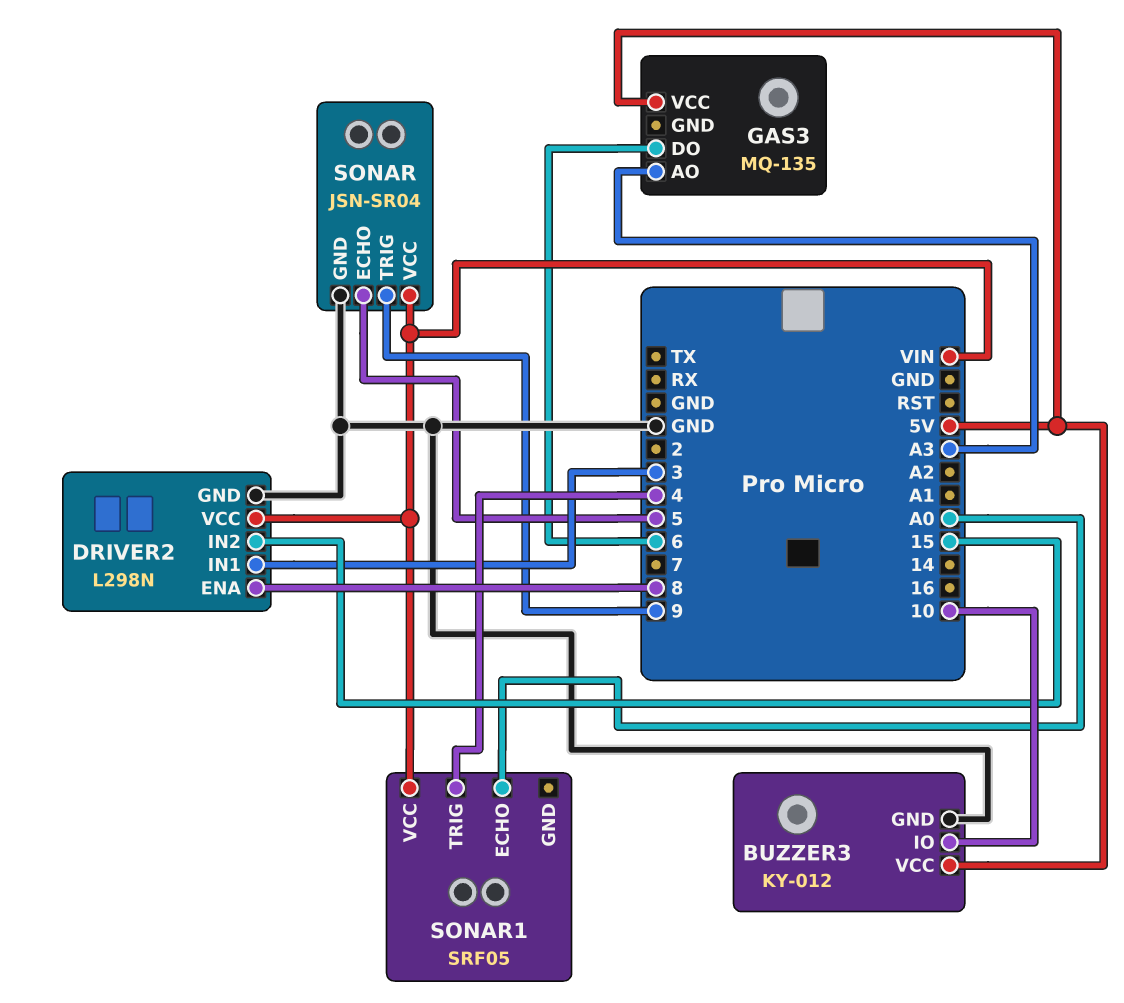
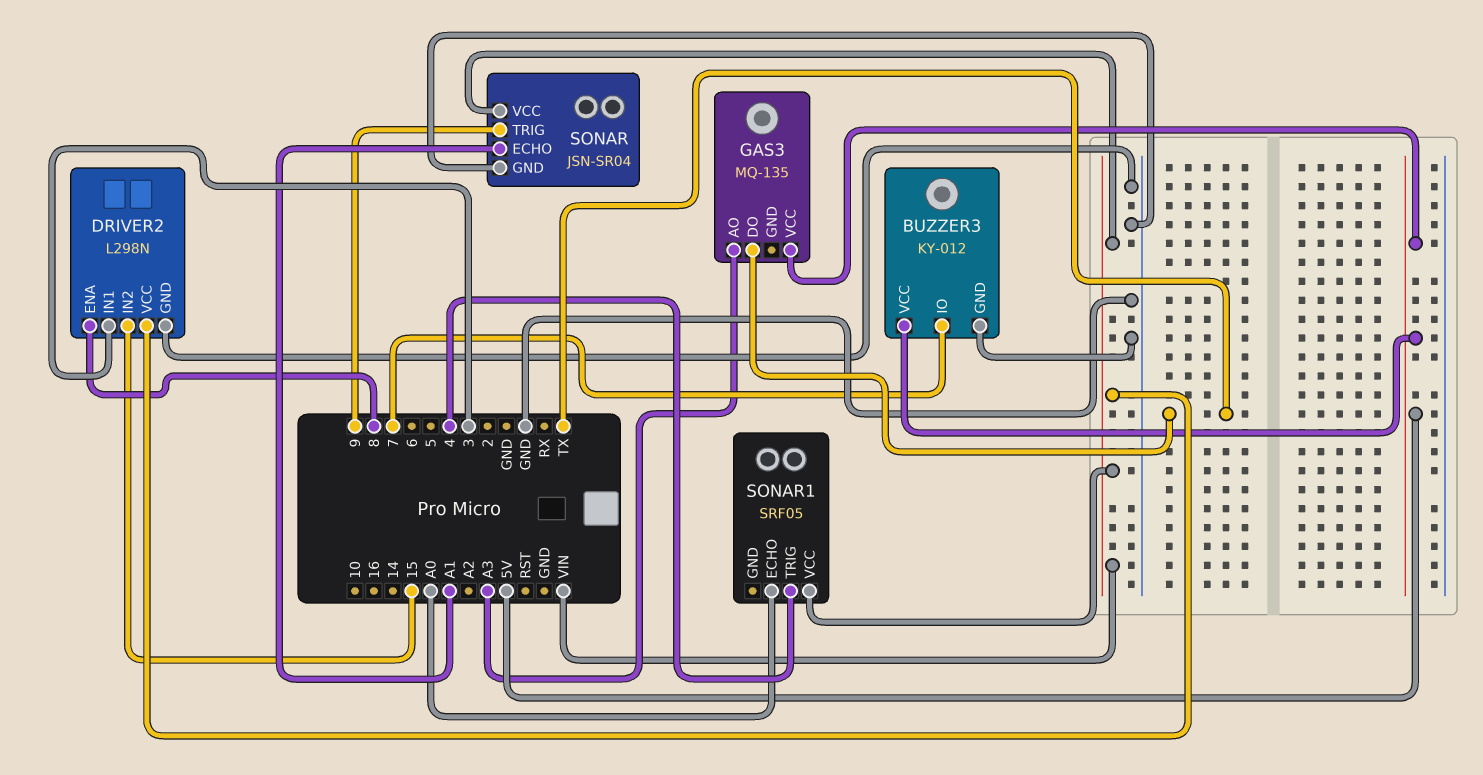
BUZZER3 pin IO: 10 -> 7
GAS3 pin DO: 6 -> TX
SONAR pin ECHO: 5 -> A1

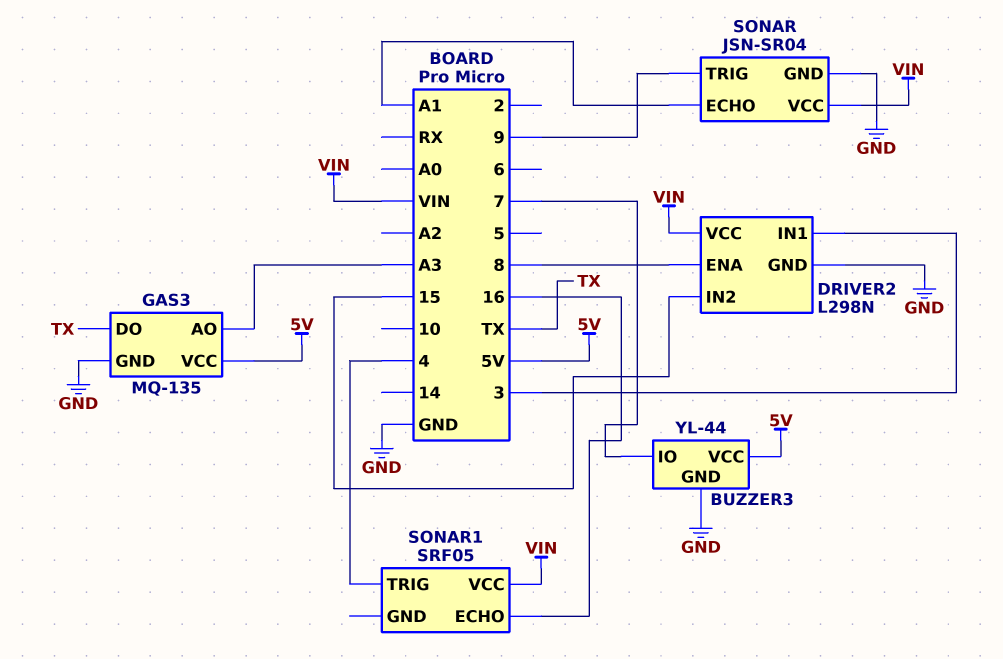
BUZZER3: KY-012 -> YL-44
GAS3 pin GND: none -> GND
SONAR1 pin ECHO: A0 -> 16

